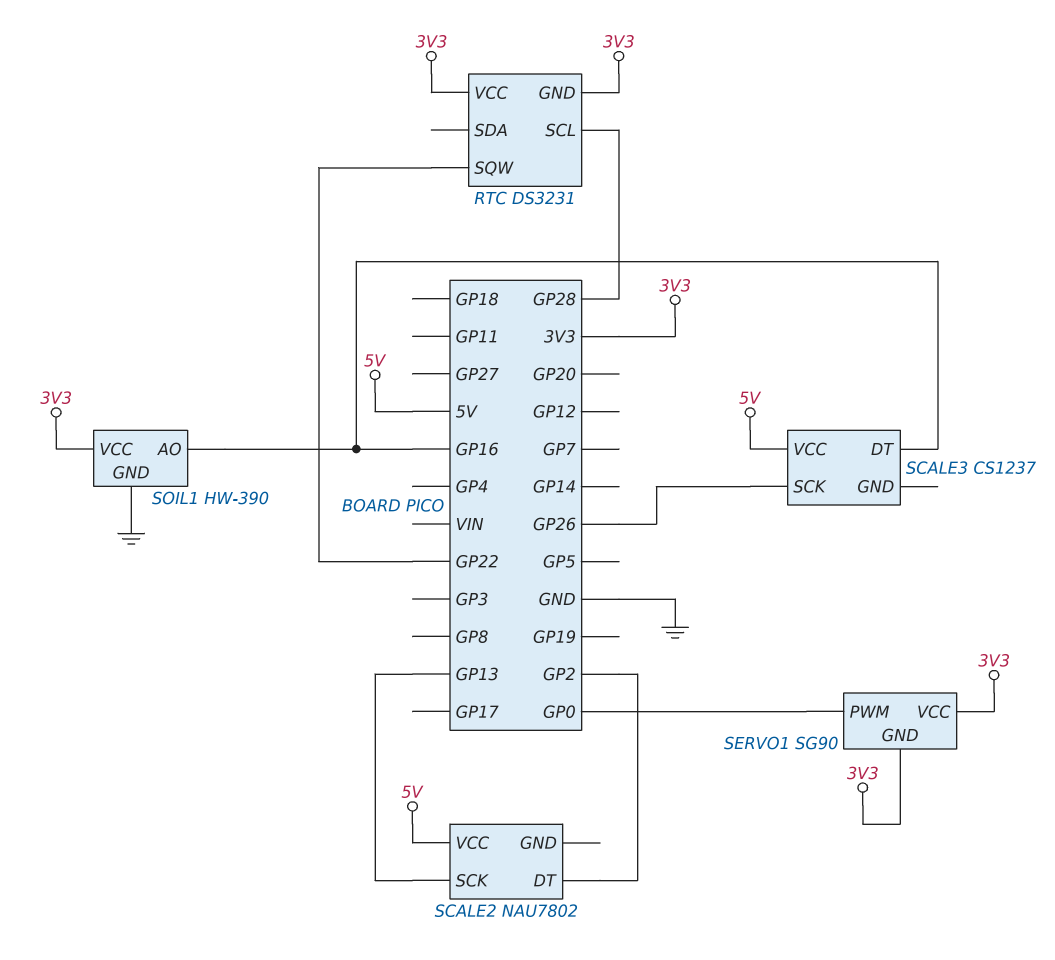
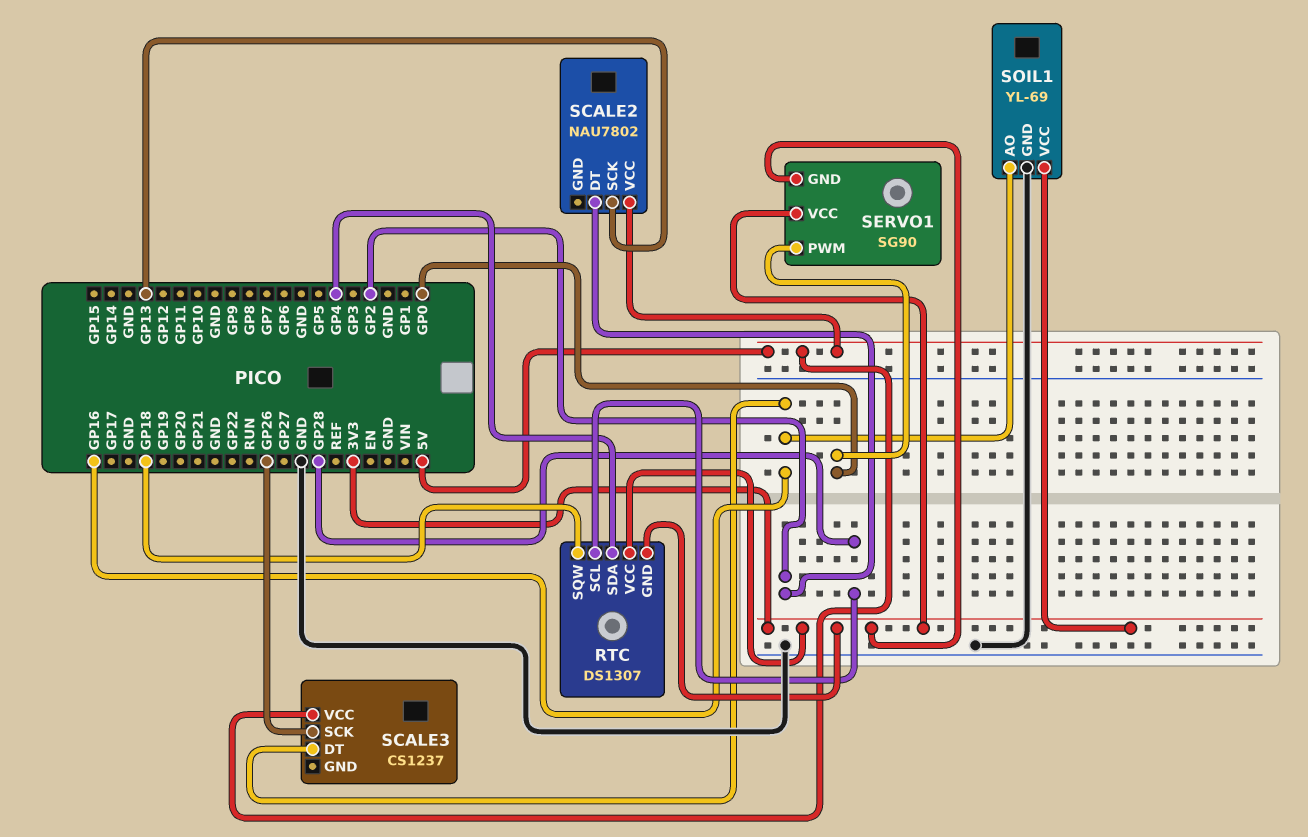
RTC: DS3231 -> DS1307
RTC pin SDA: none -> GP4
RTC pin SQW: GP22 -> GP18
SOIL1: HW-390 -> YL-69

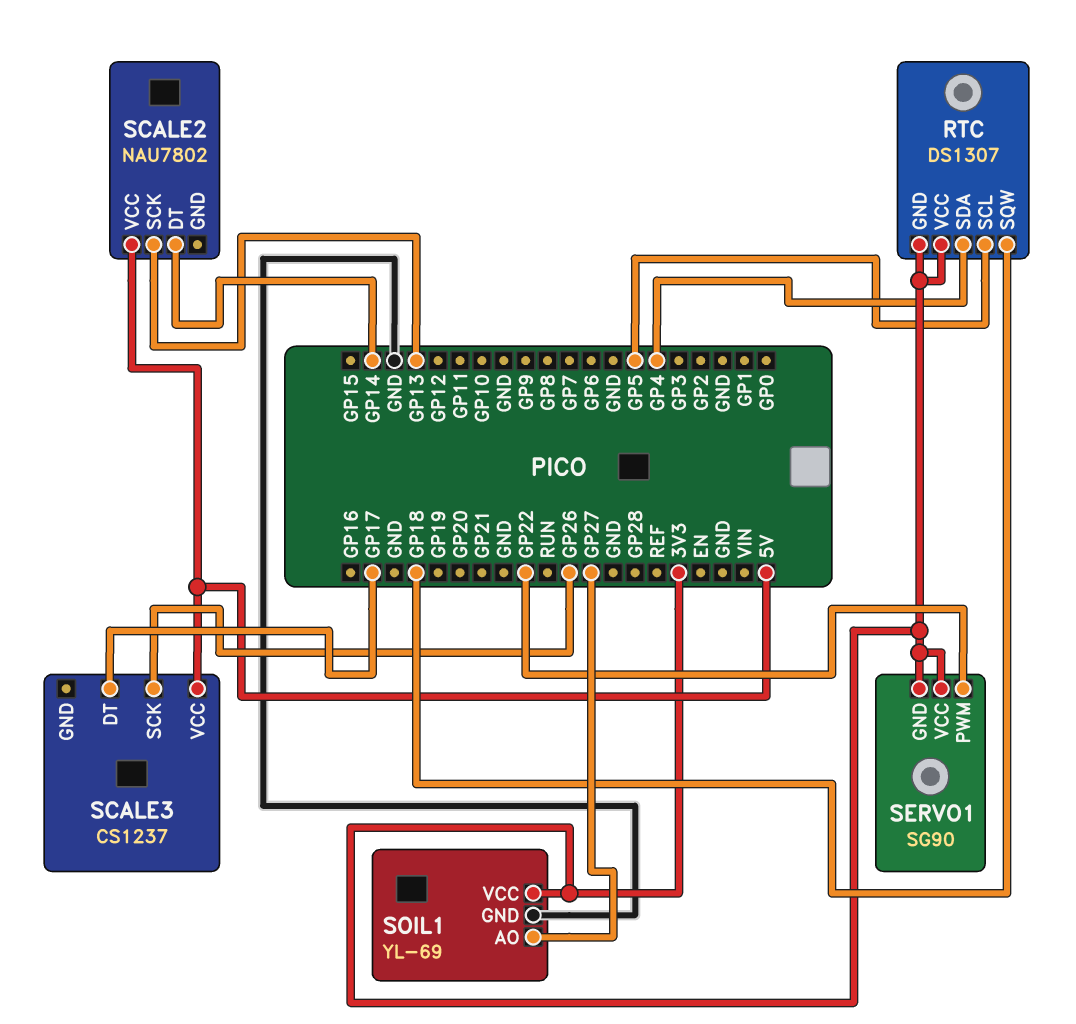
RTC pin SCL: GP28 -> GP5
SCALE2 pin DT: GP2 -> GP14
SCALE3 pin DT: GP16 -> GP17
SERVO1 pin PWM: GP0 -> GP22
SOIL1 pin AO: GP16 -> GP27

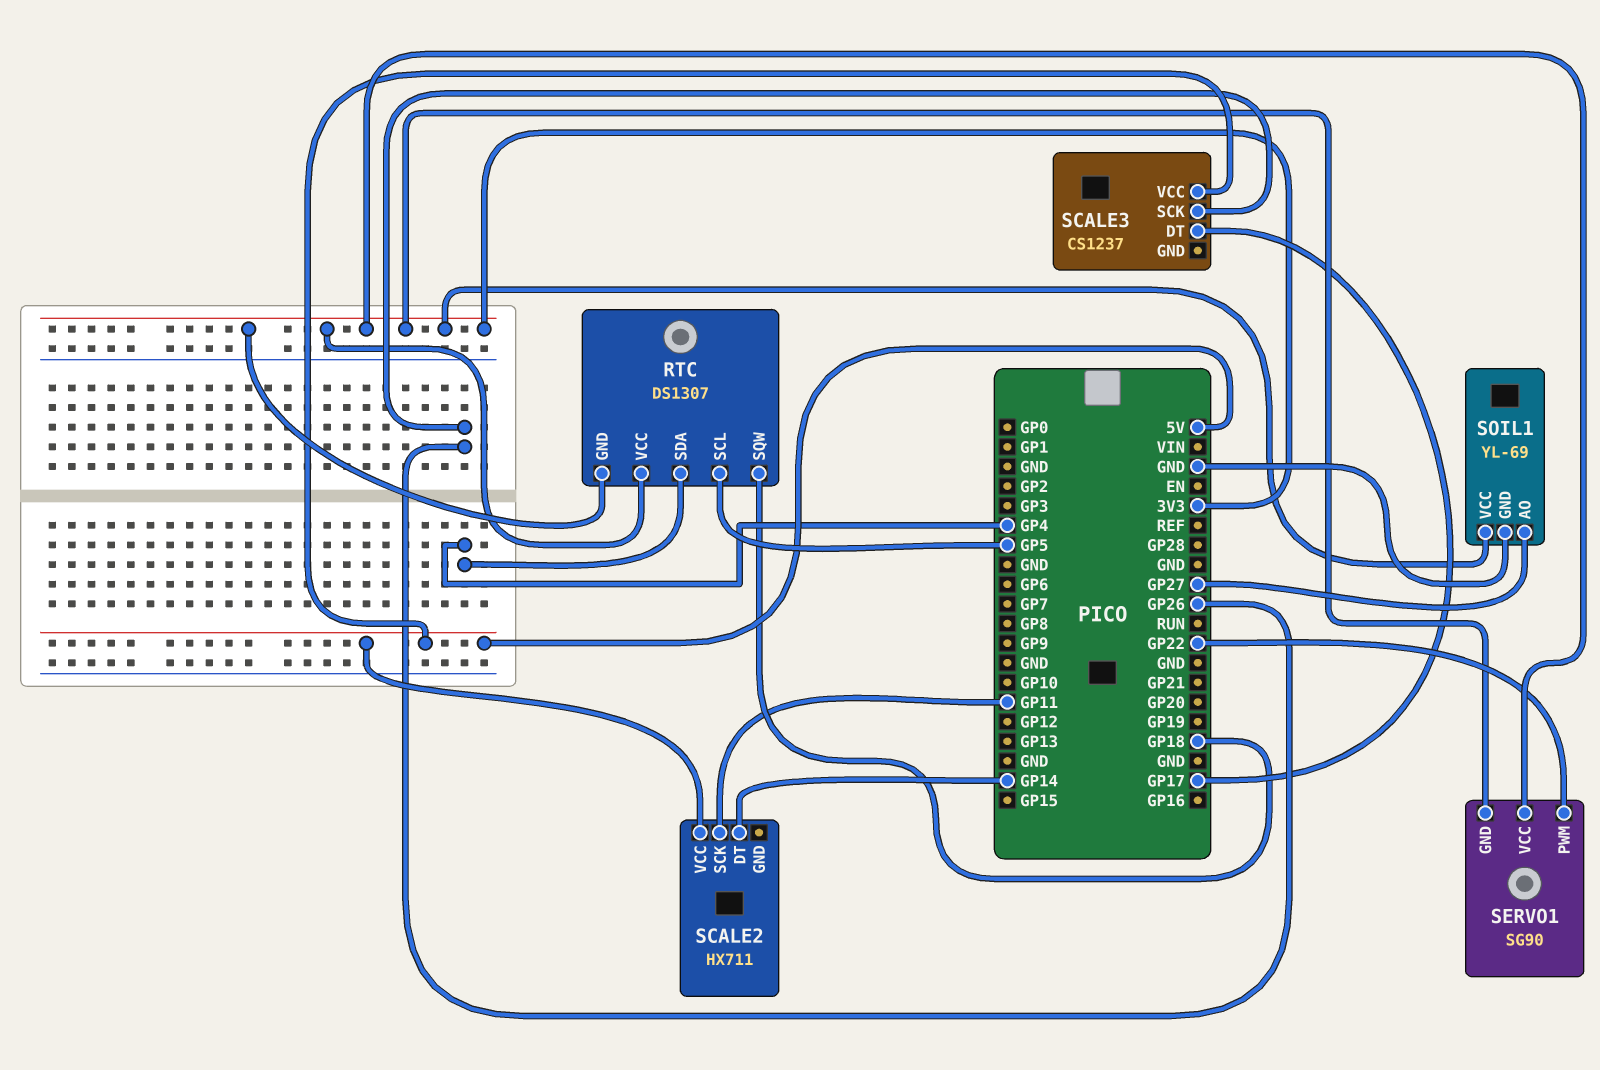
SCALE2: NAU7802 -> HX711
SCALE2 pin SCK: GP13 -> GP11

